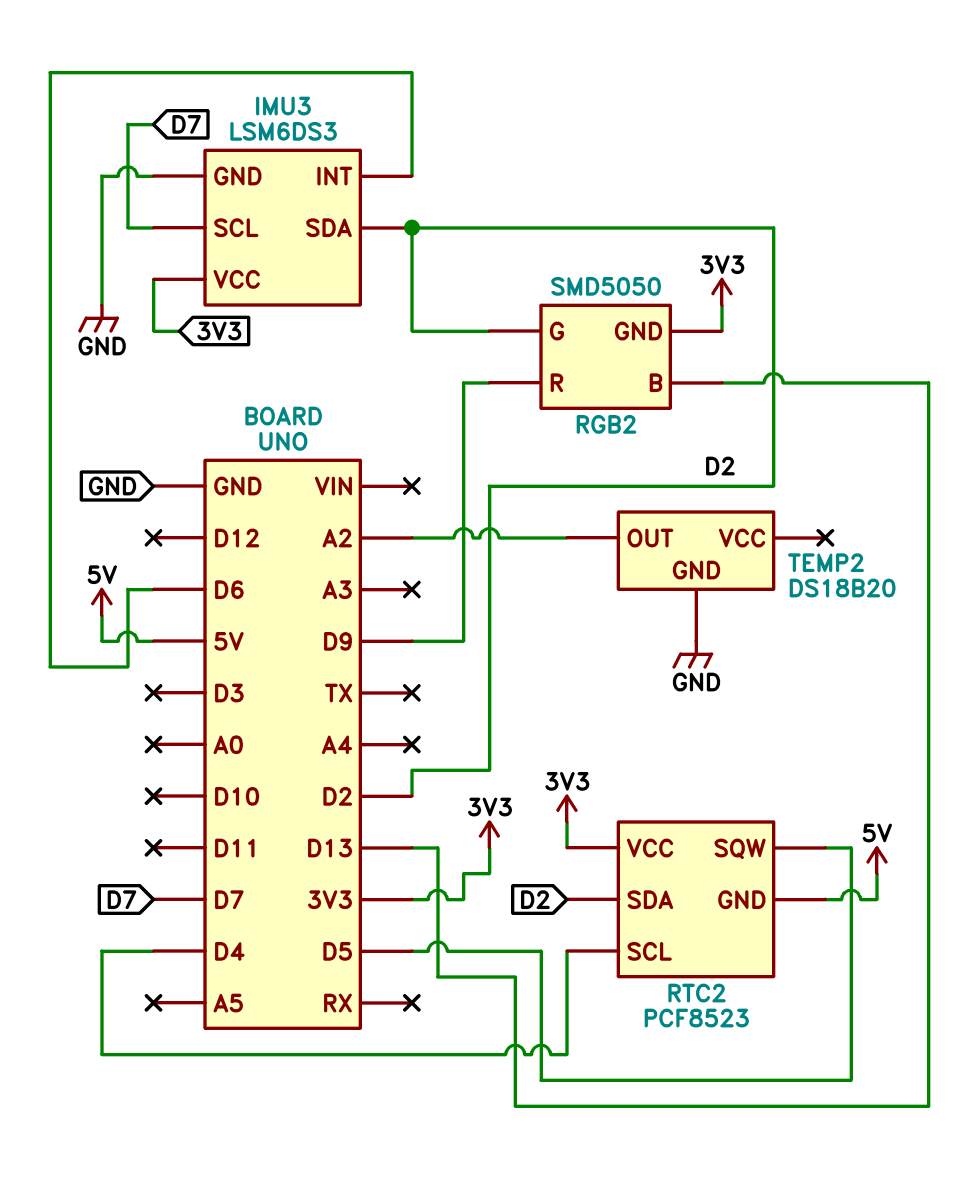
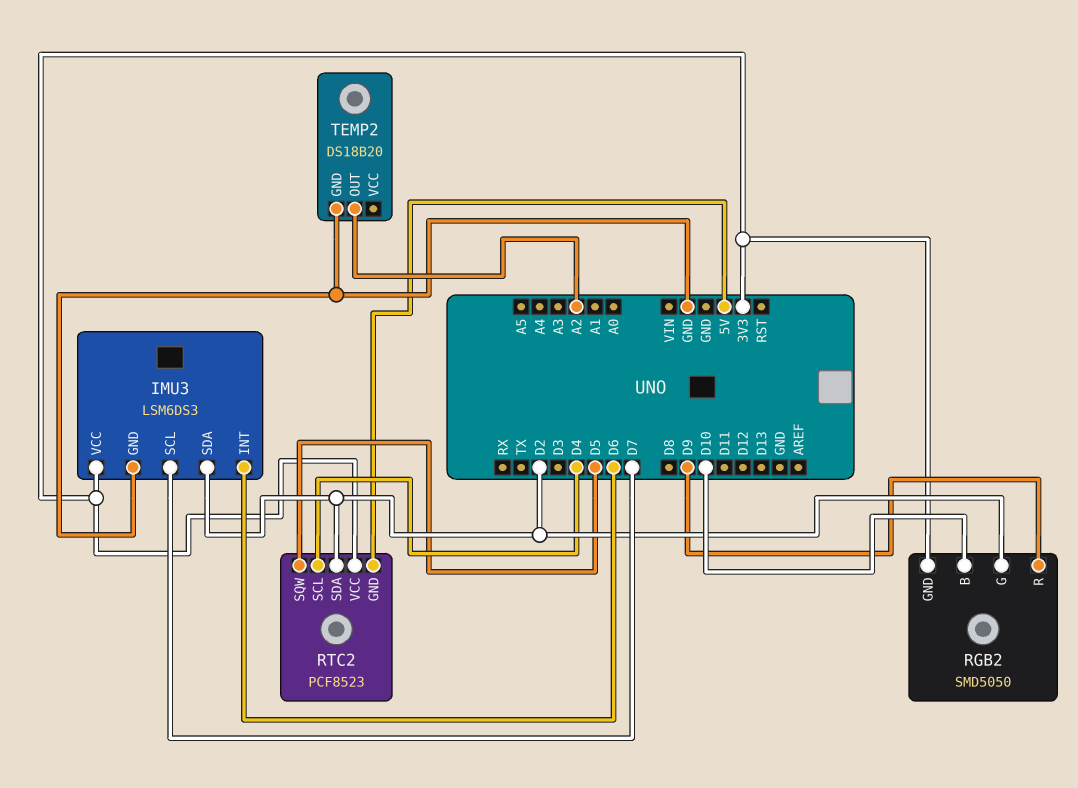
RGB2 pin B: D13 -> D10

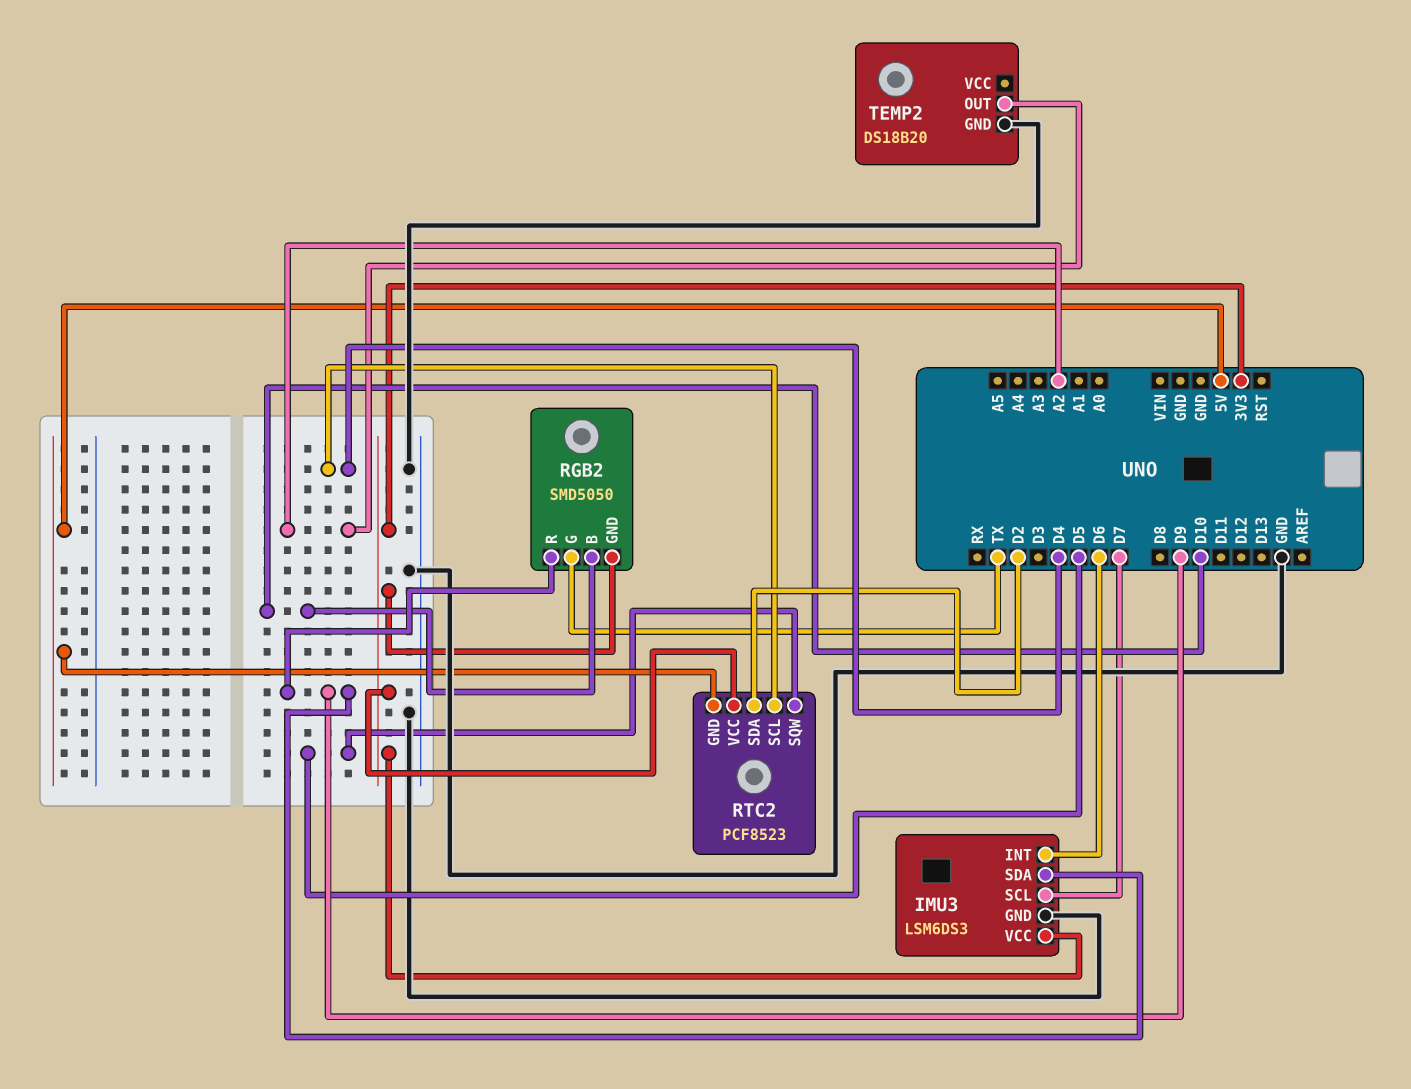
IMU3 pin SDA: D2 -> D9
RGB2 pin G: D2 -> TX

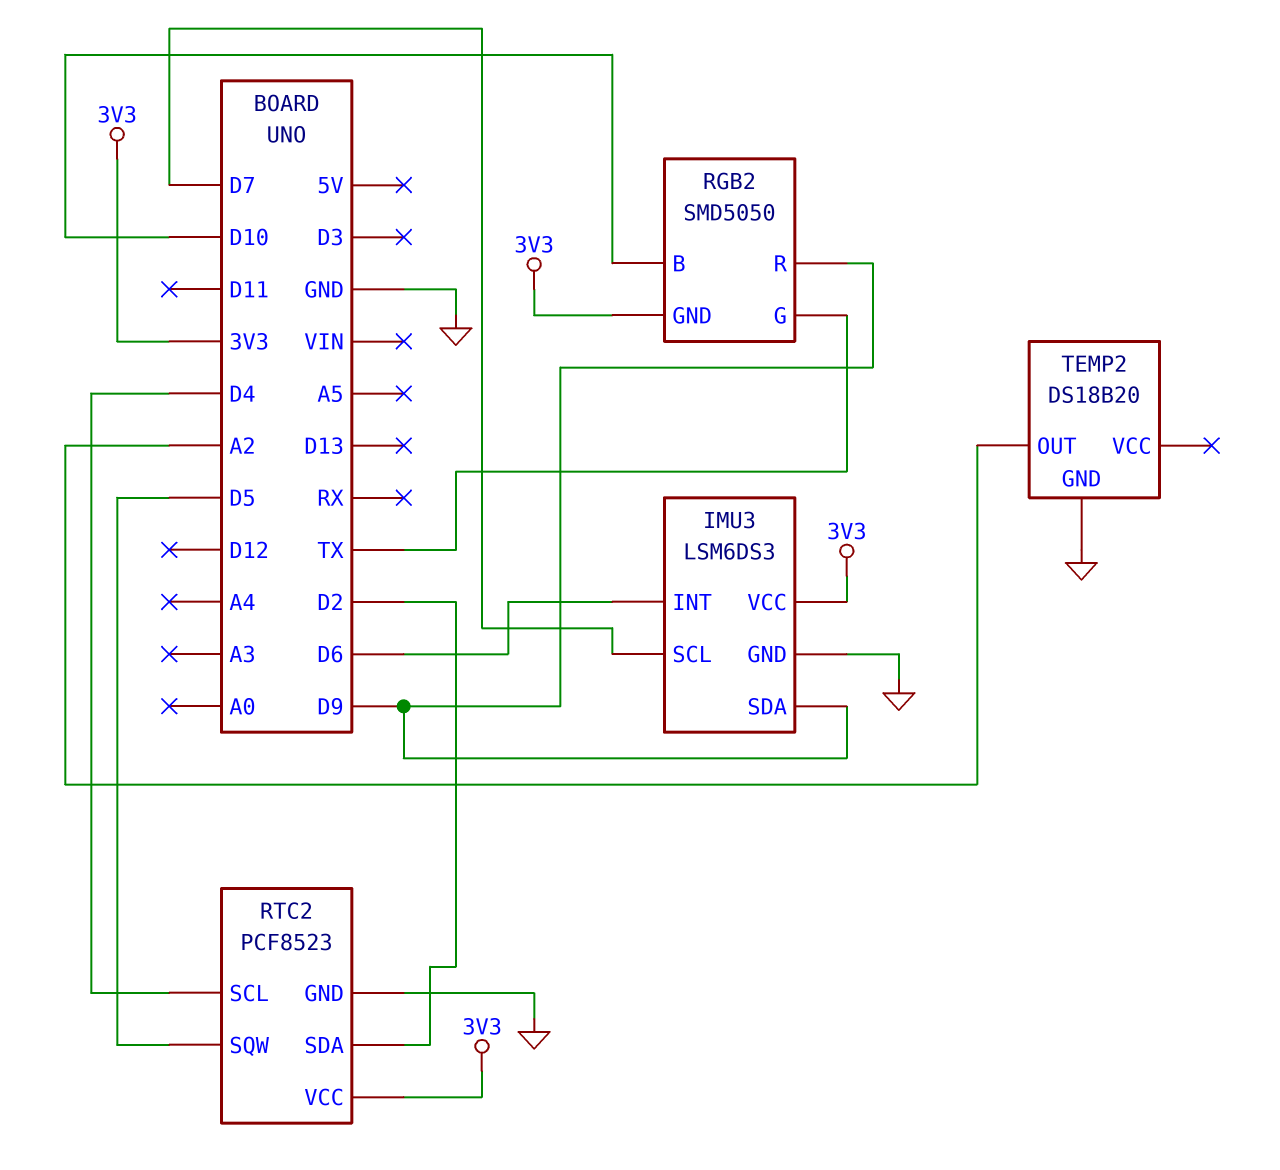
RTC2 pin GND: 5V -> GND

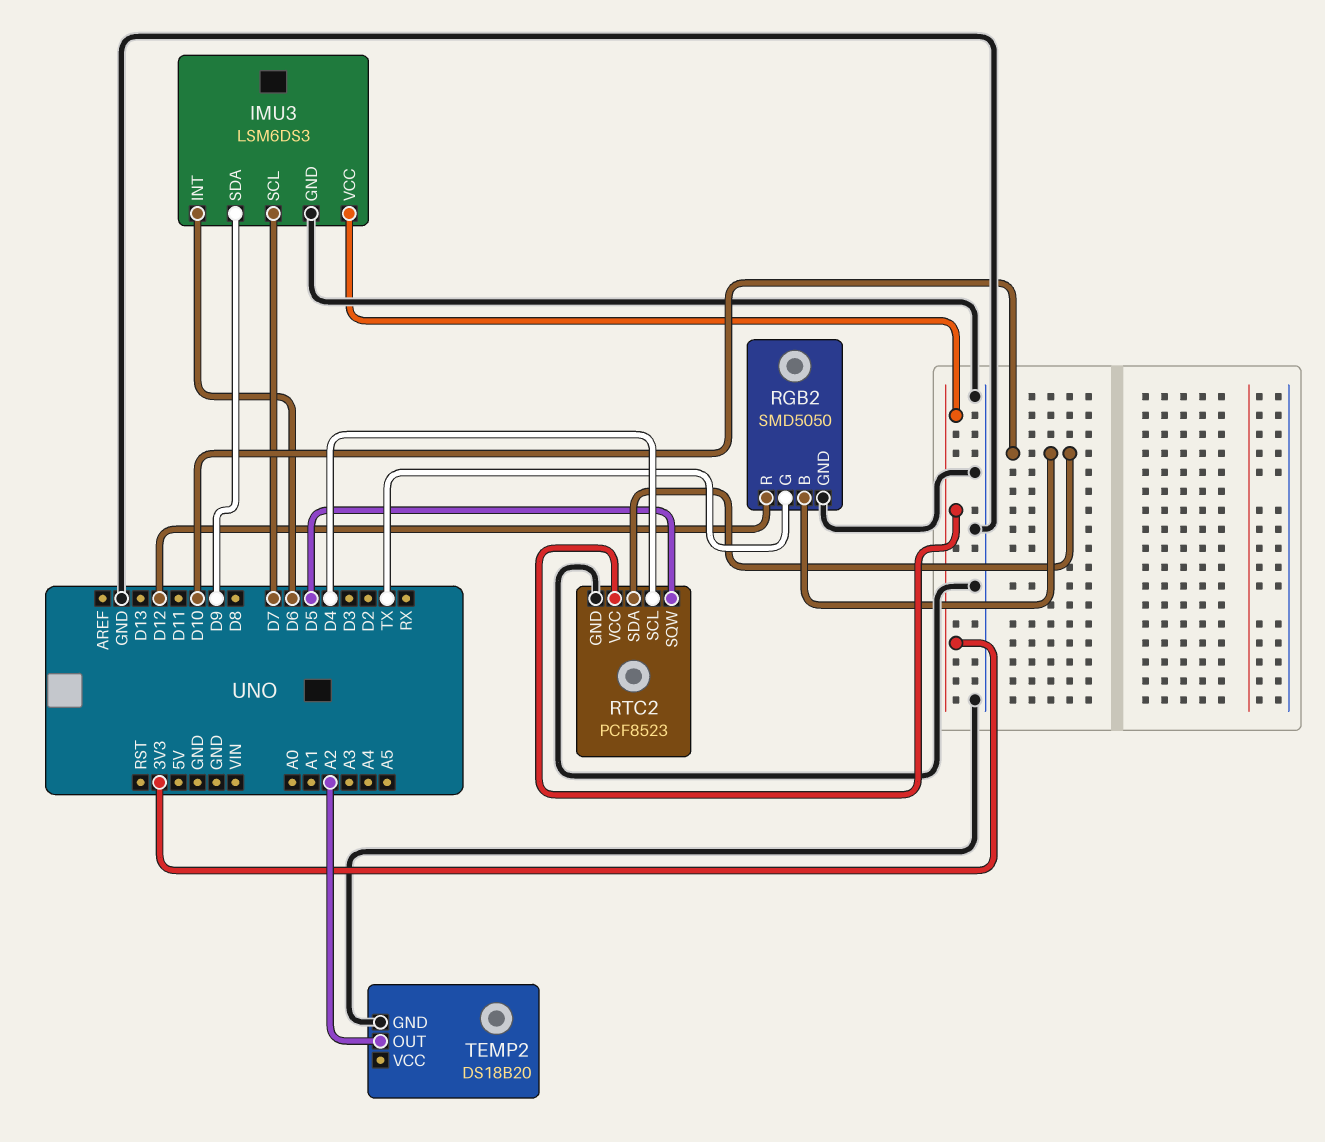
RGB2 pin GND: 3V3 -> GND
RGB2 pin R: D9 -> D12
RTC2 pin SDA: D2 -> D10

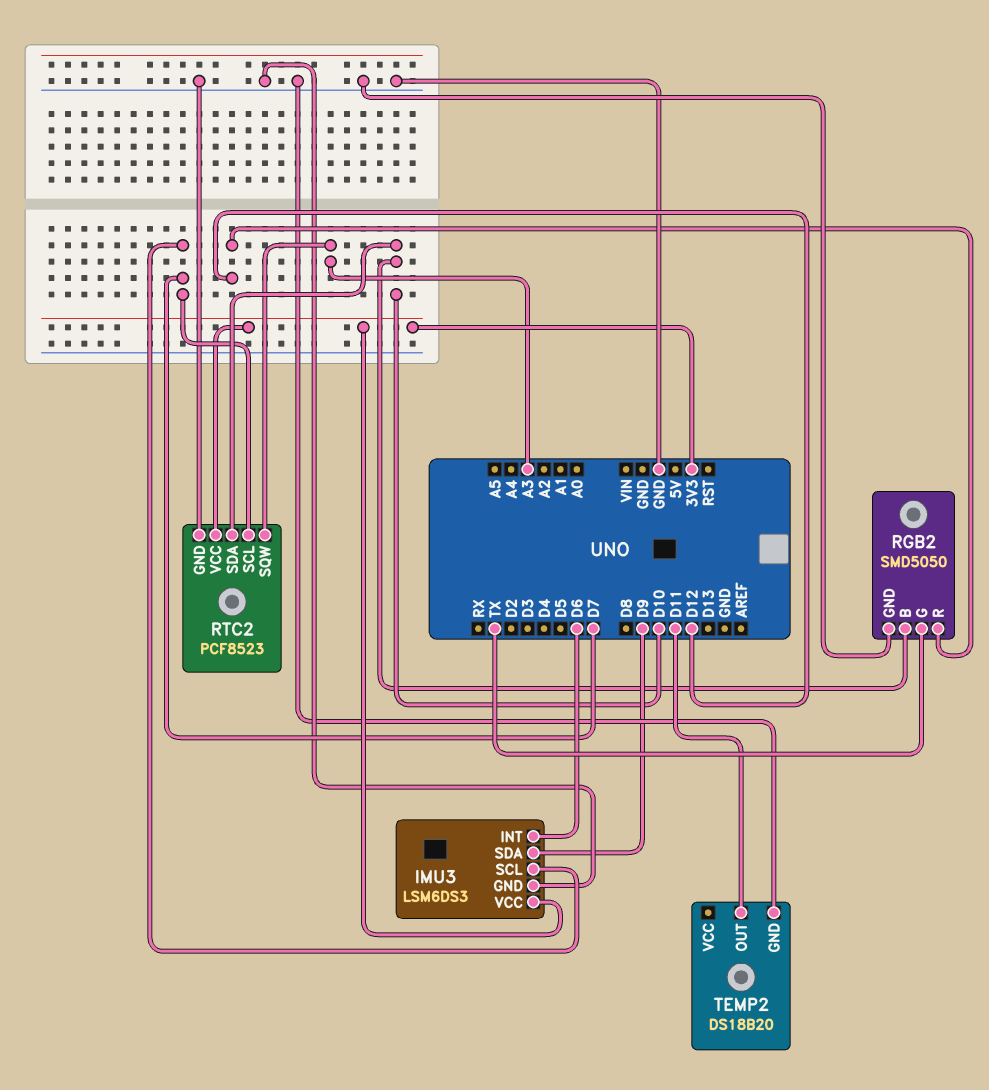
RTC2 pin SCL: D4 -> D7
RTC2 pin SQW: D5 -> A3
TEMP2 pin OUT: A2 -> D11

